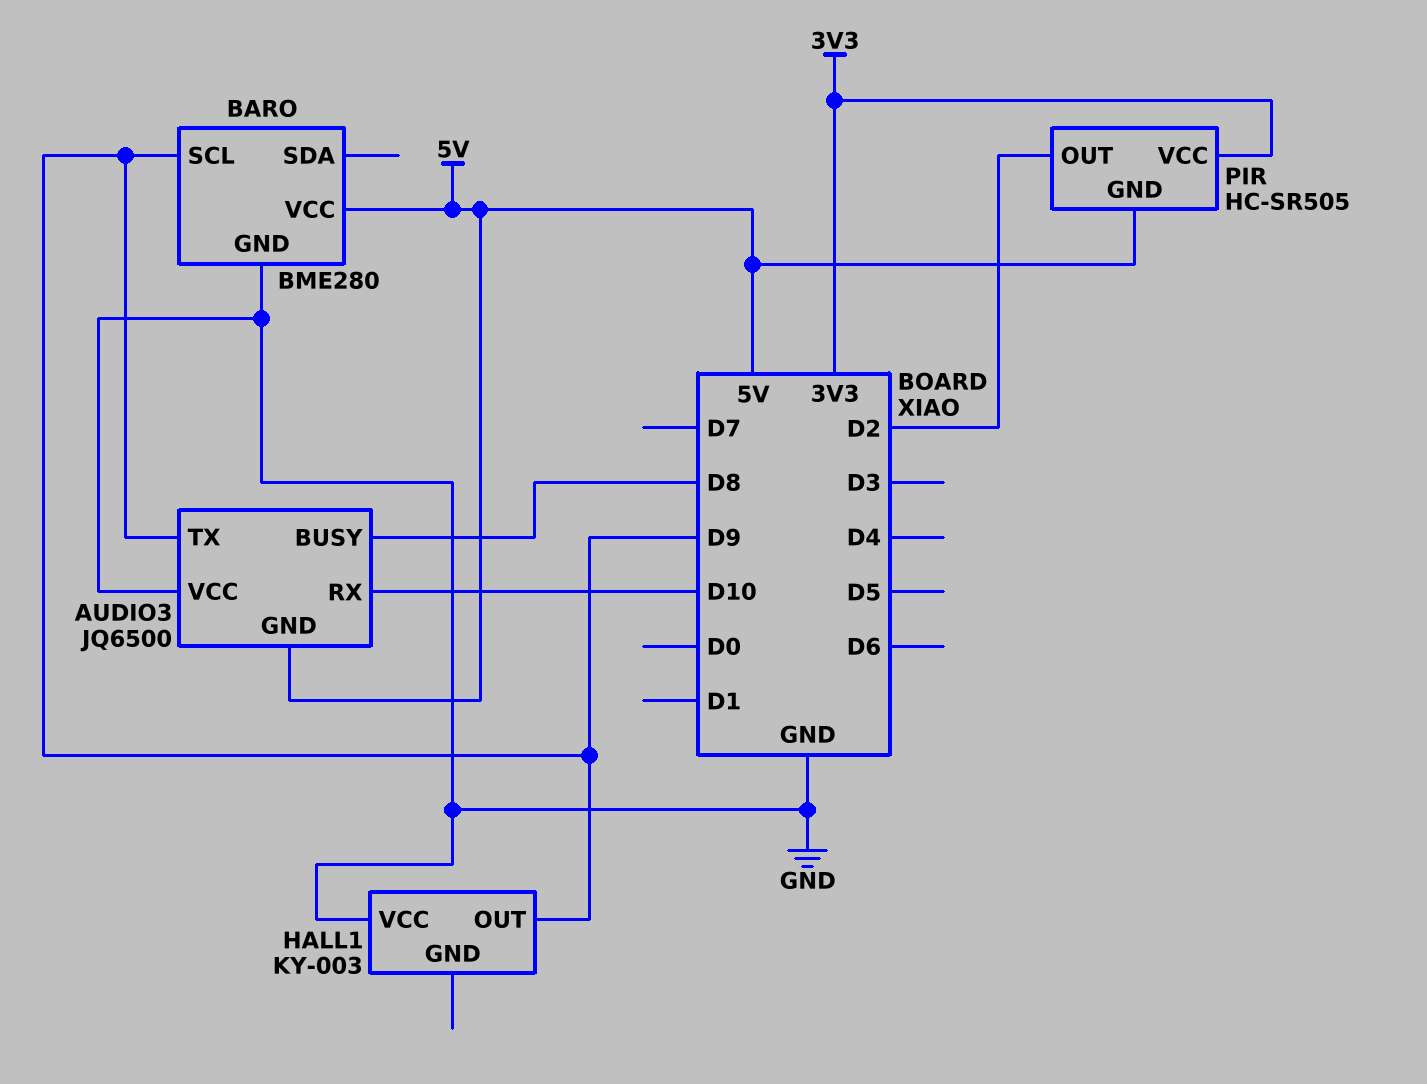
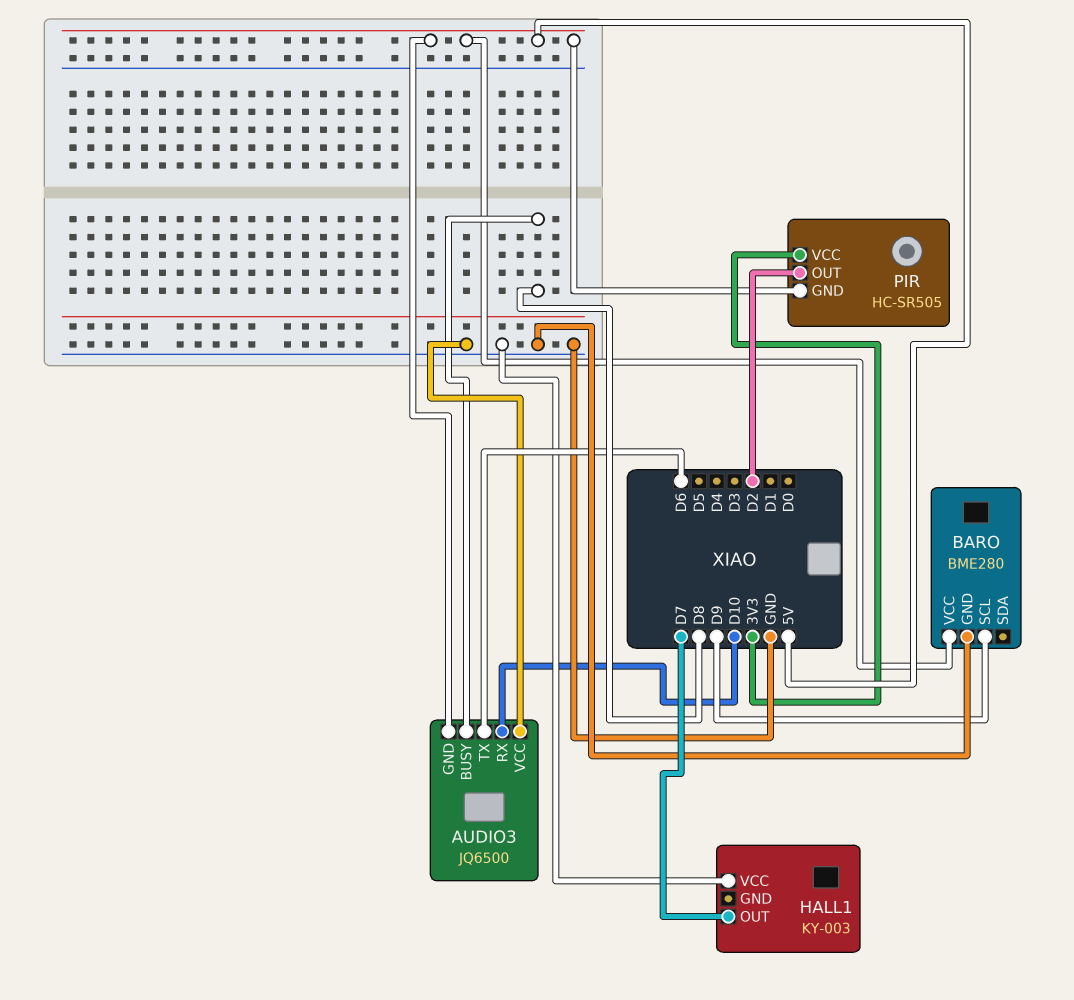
AUDIO3 pin TX: D9 -> D6
HALL1 pin OUT: D9 -> D7

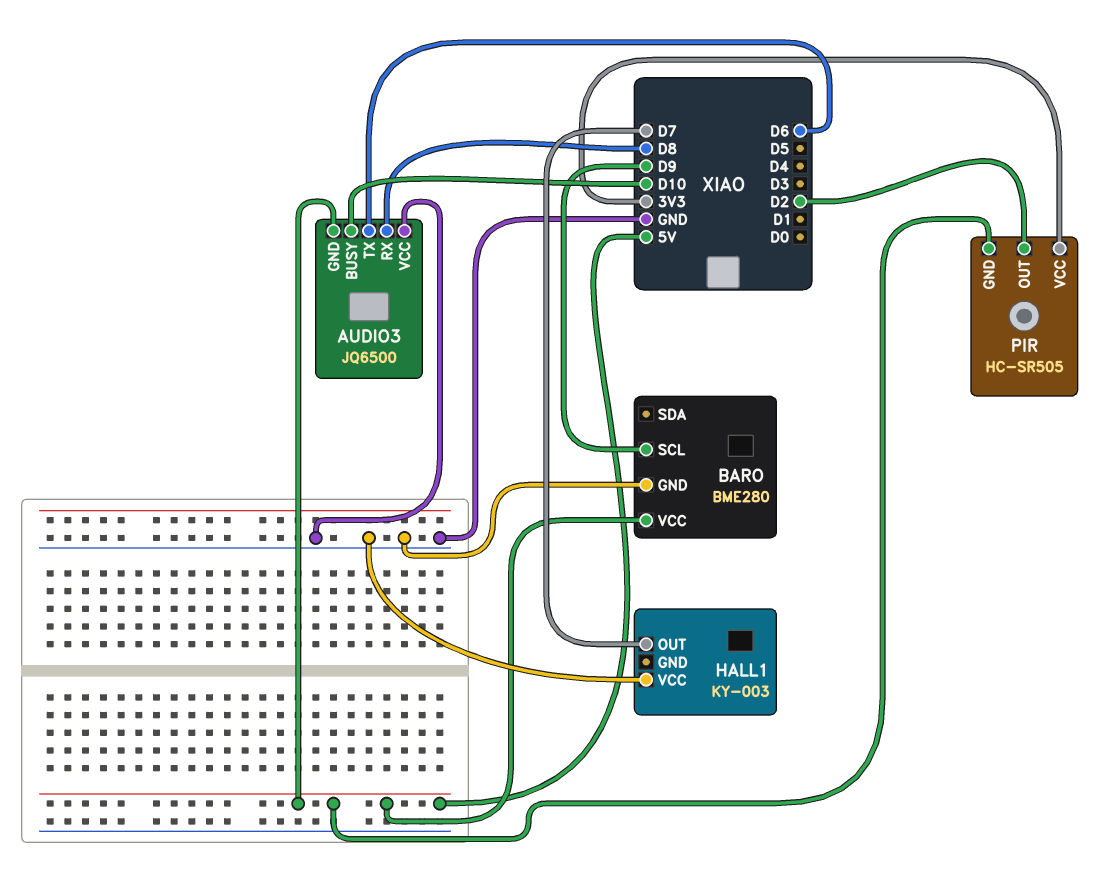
AUDIO3 pin BUSY: D8 -> D10
AUDIO3 pin RX: D10 -> D8

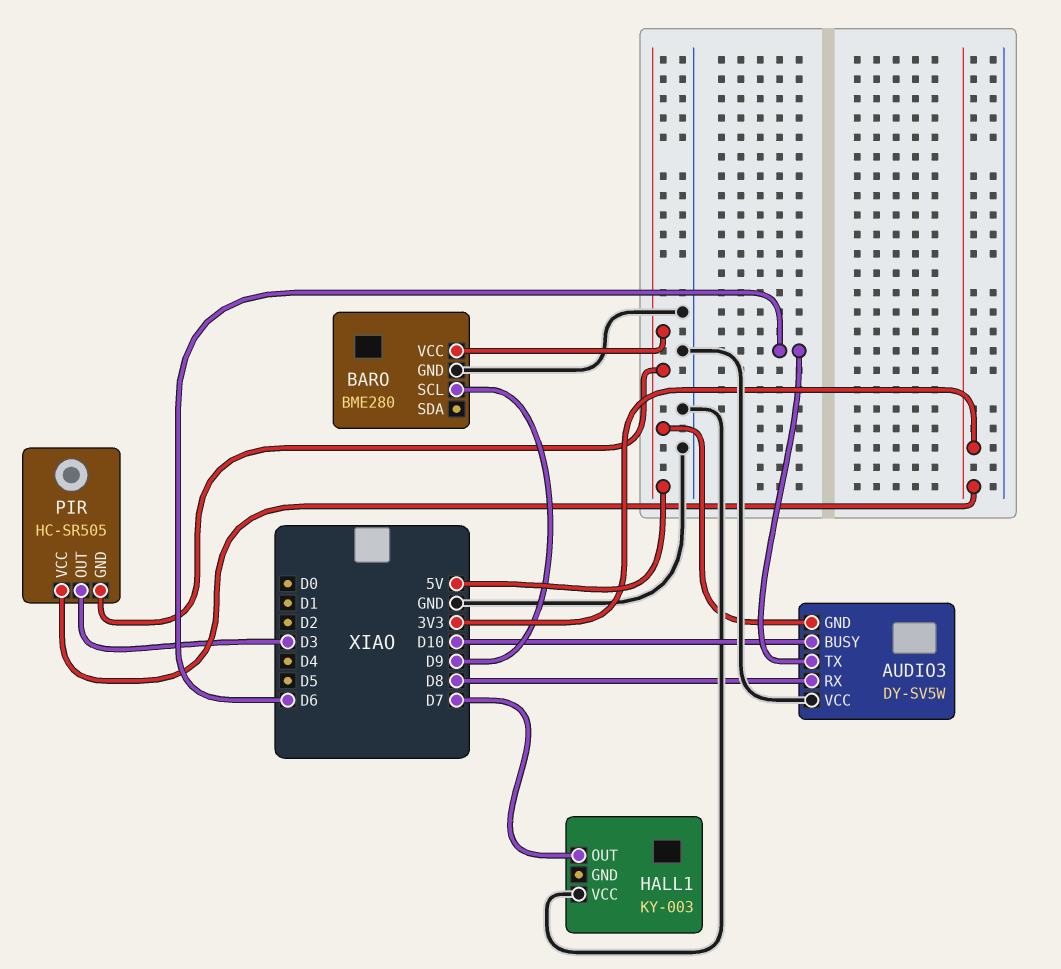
AUDIO3: JQ6500 -> DY-SV5W
PIR pin OUT: D2 -> D3

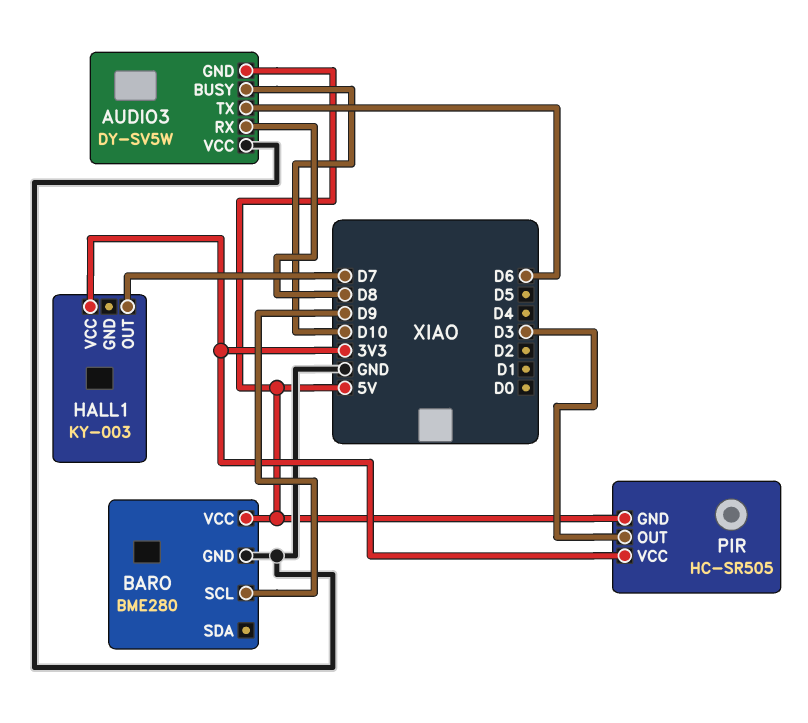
HALL1 pin VCC: GND -> 3V3

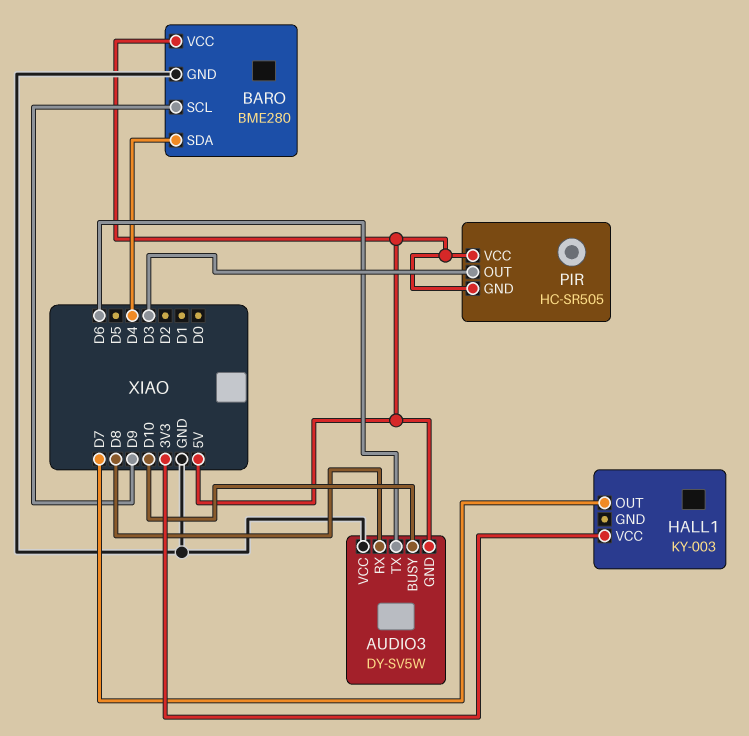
BARO pin SDA: none -> D4
PIR pin VCC: 3V3 -> 5V

